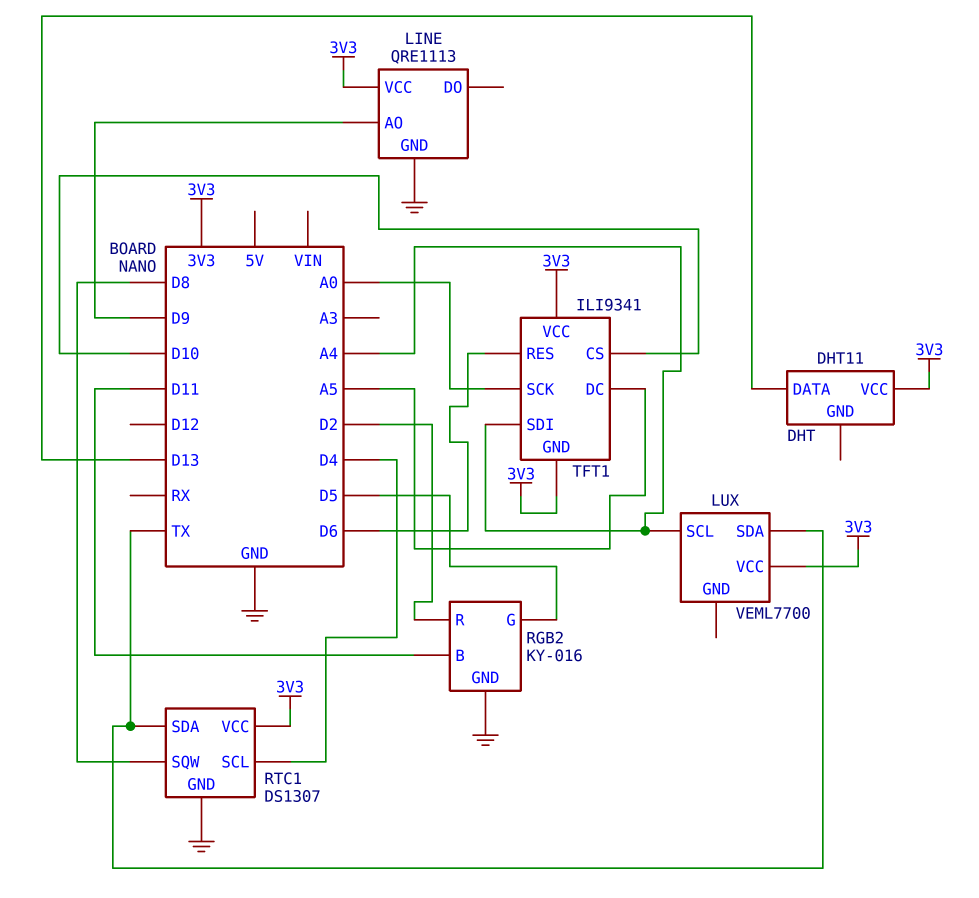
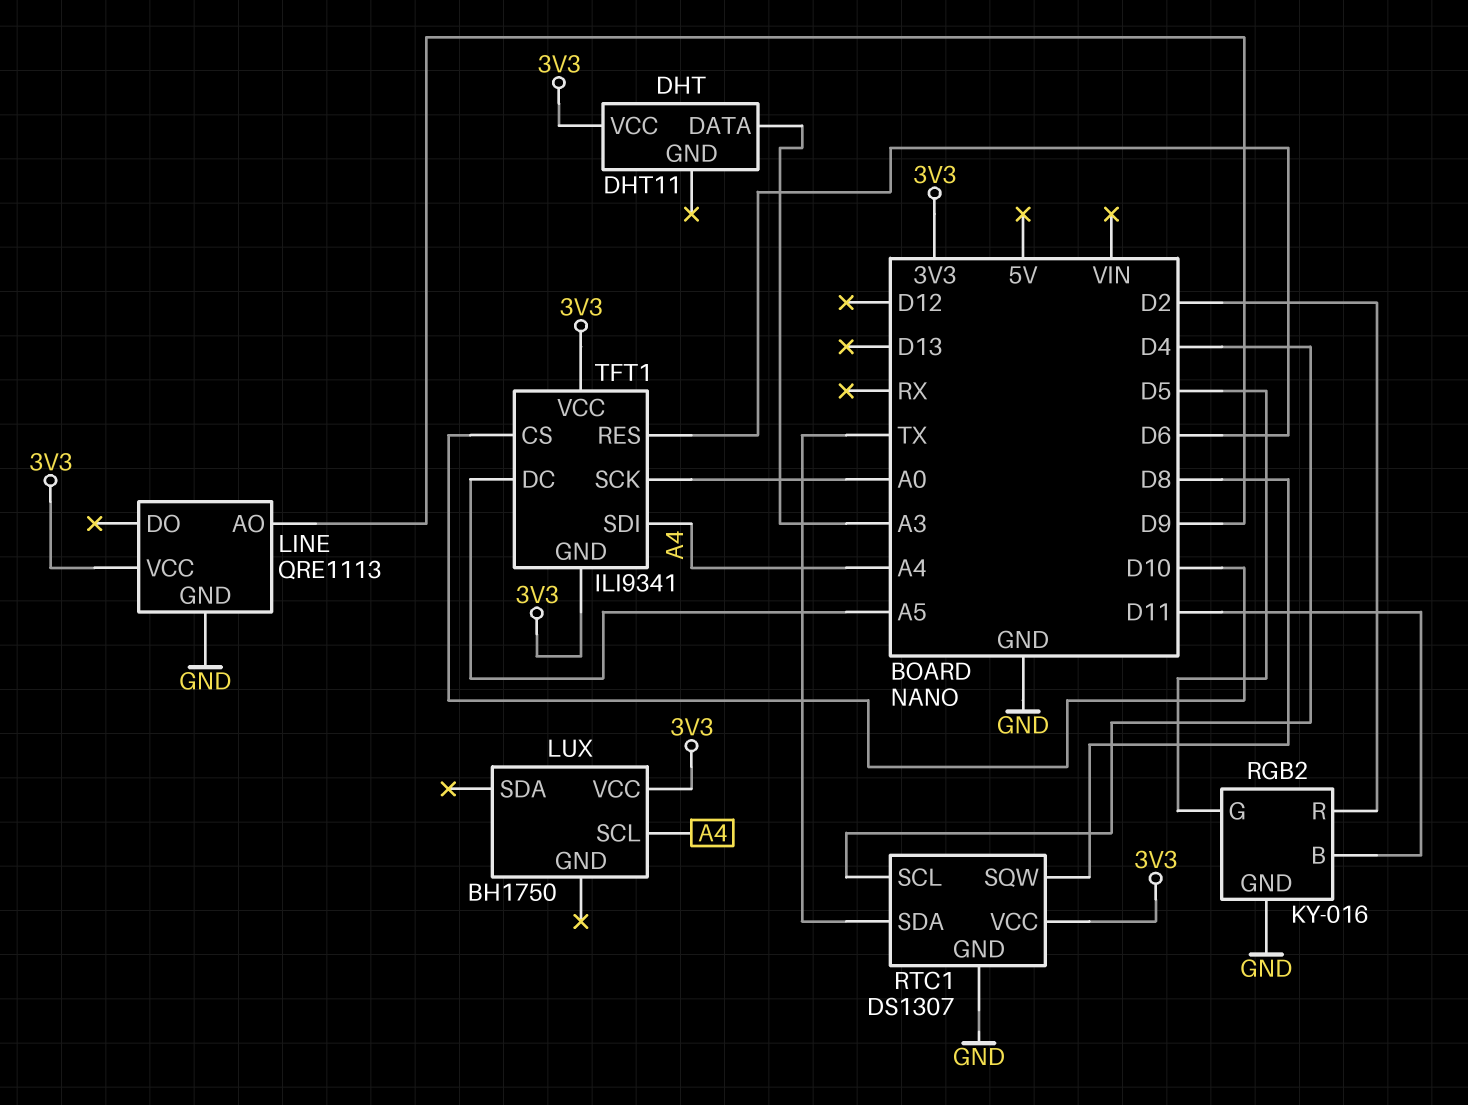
DHT pin DATA: D13 -> A3
LUX: VEML7700 -> BH1750
LUX pin SDA: TX -> none

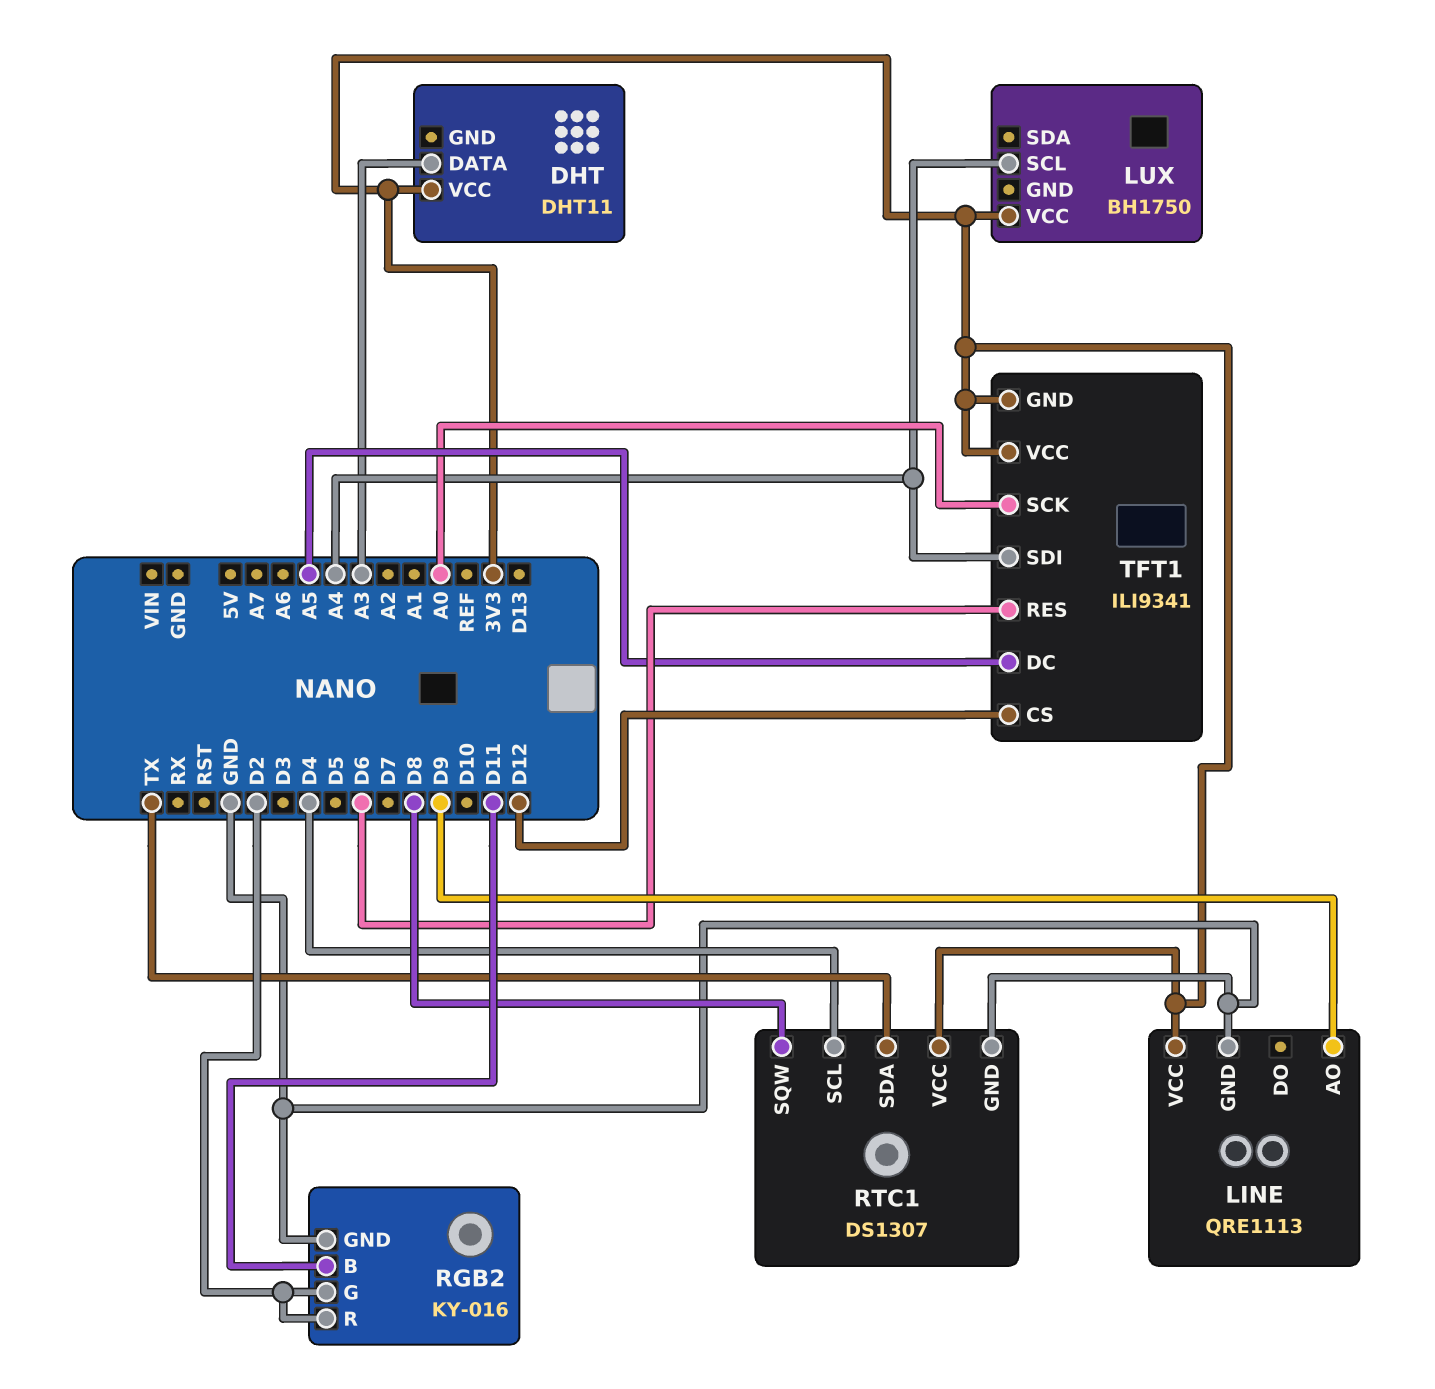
RGB2 pin G: D5 -> D2
TFT1 pin CS: D10 -> D12

